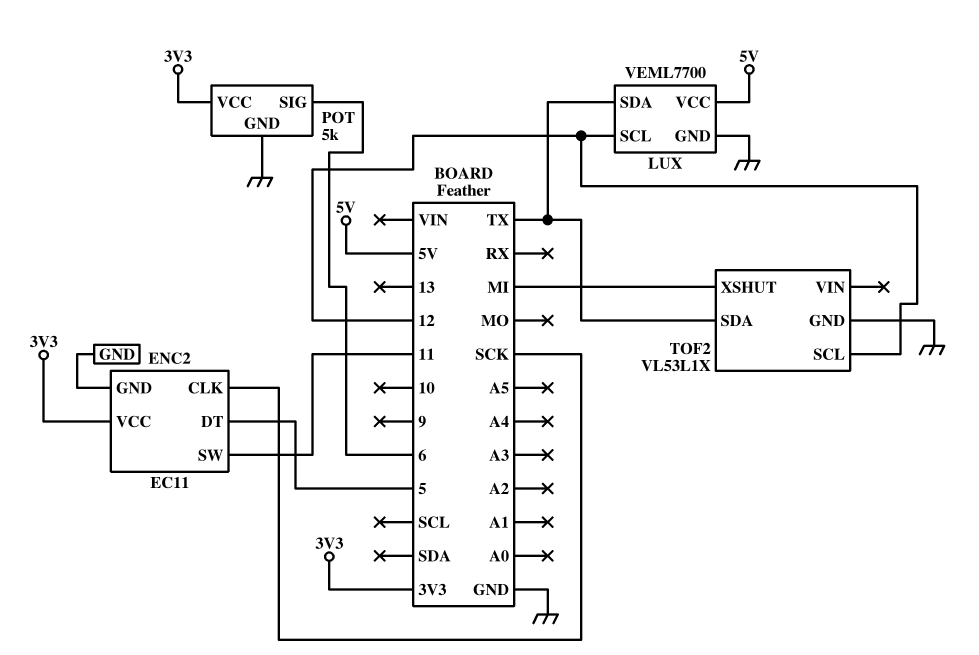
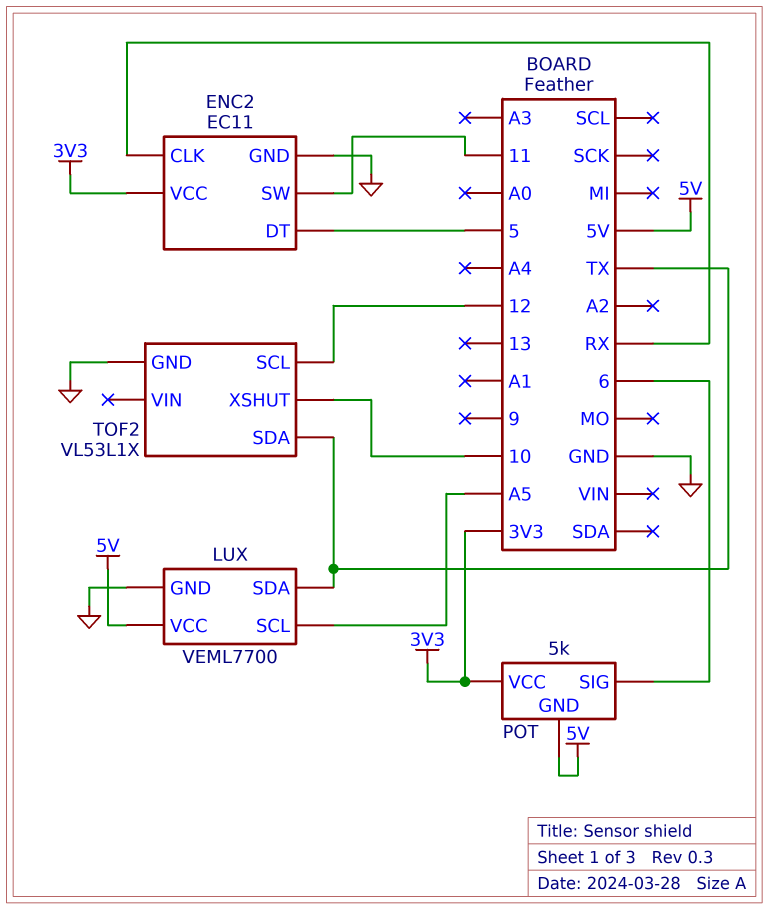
ENC2 pin CLK: SCK -> RX
LUX pin SCL: 12 -> A5
POT pin GND: GND -> 5V
TOF2 pin XSHUT: MI -> 10

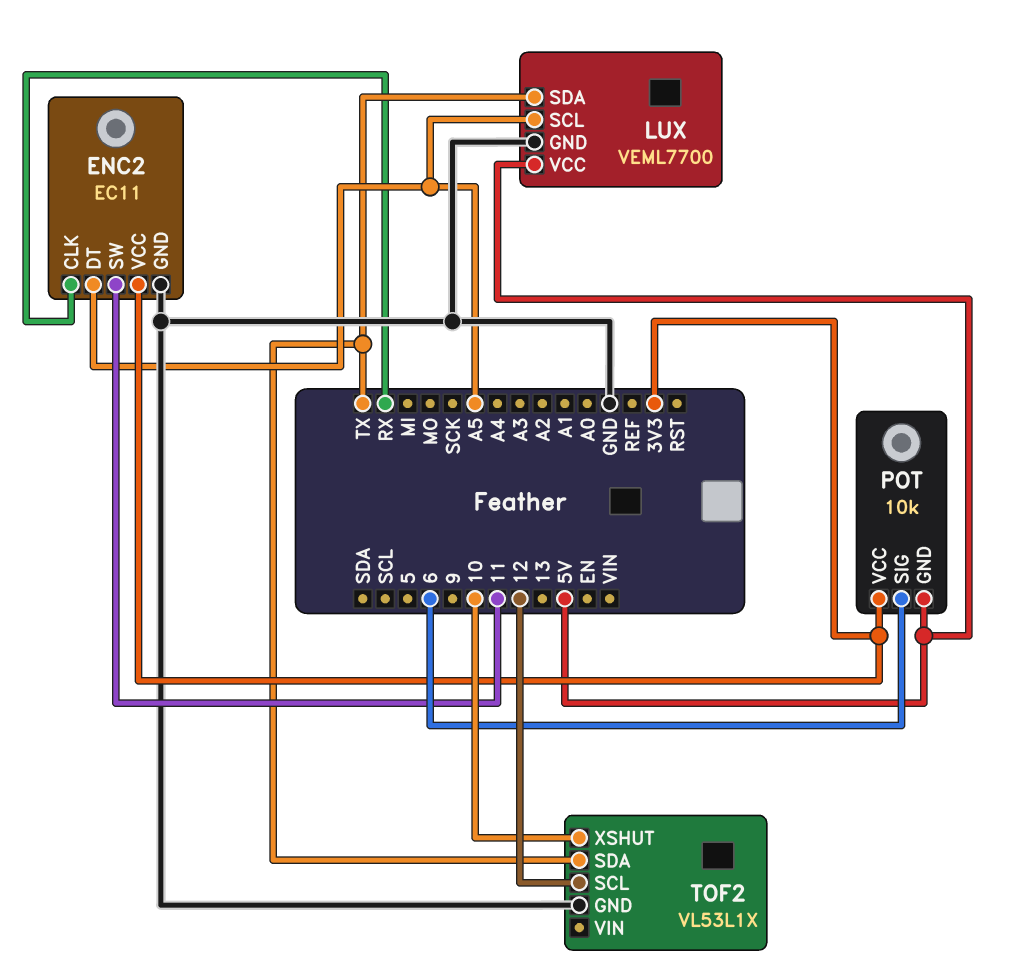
ENC2 pin DT: 5 -> A5
POT: 5k -> 10k

